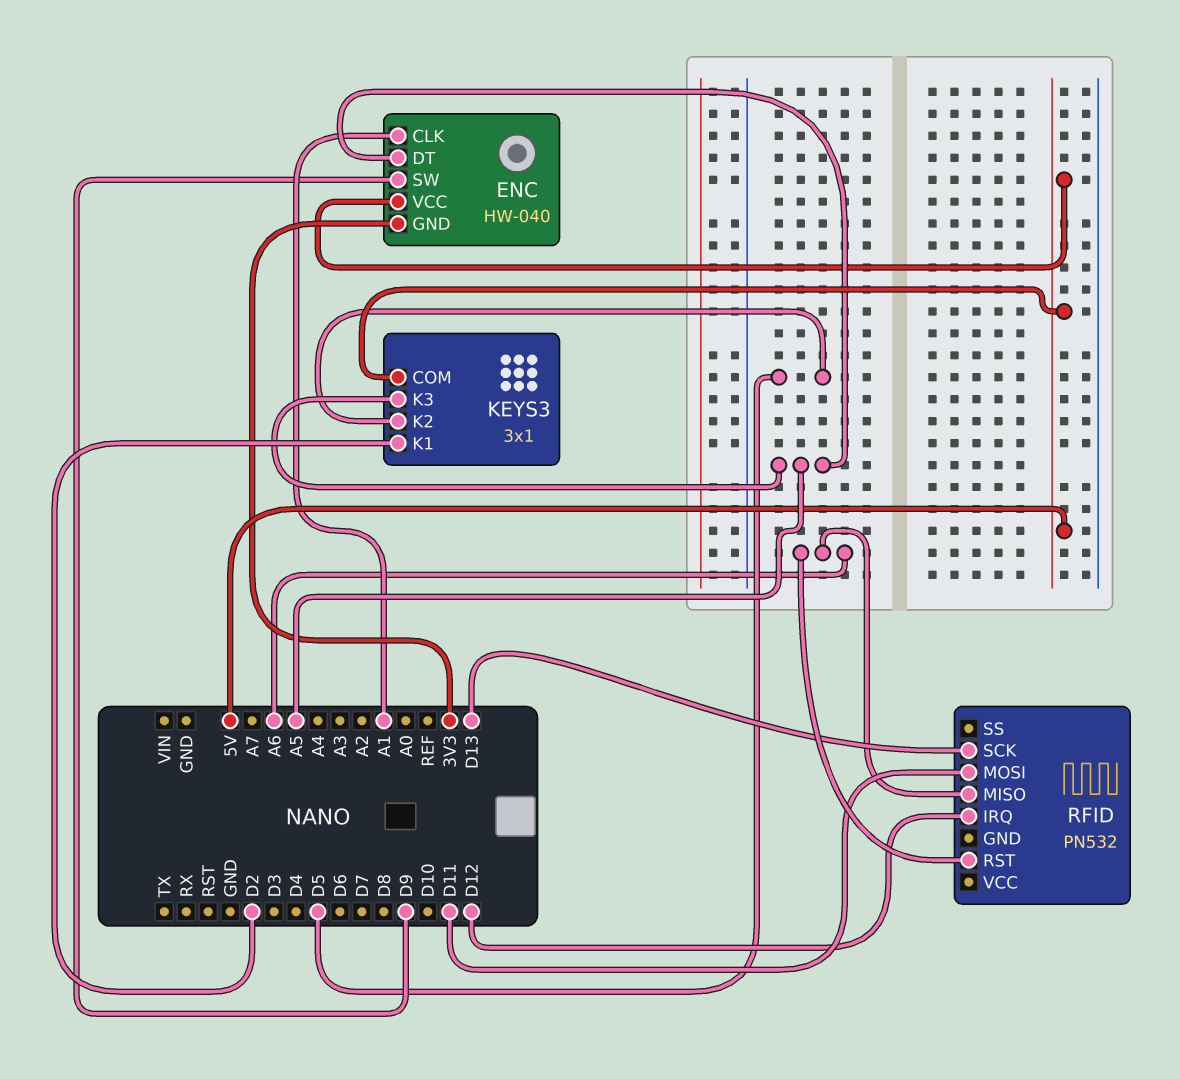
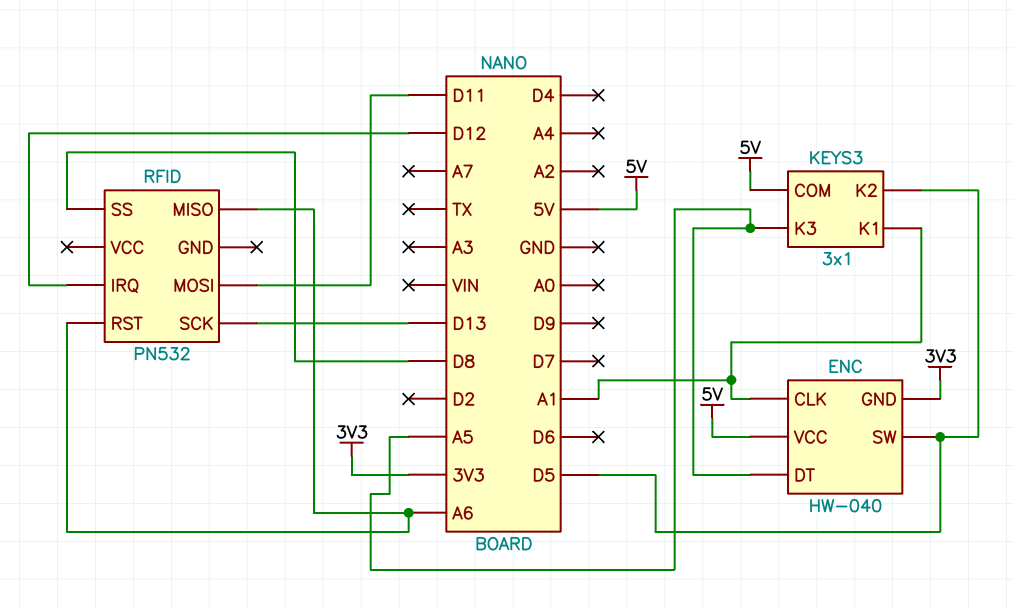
ENC pin SW: D9 -> D5
KEYS3 pin K1: D2 -> A1
RFID pin SS: none -> D8

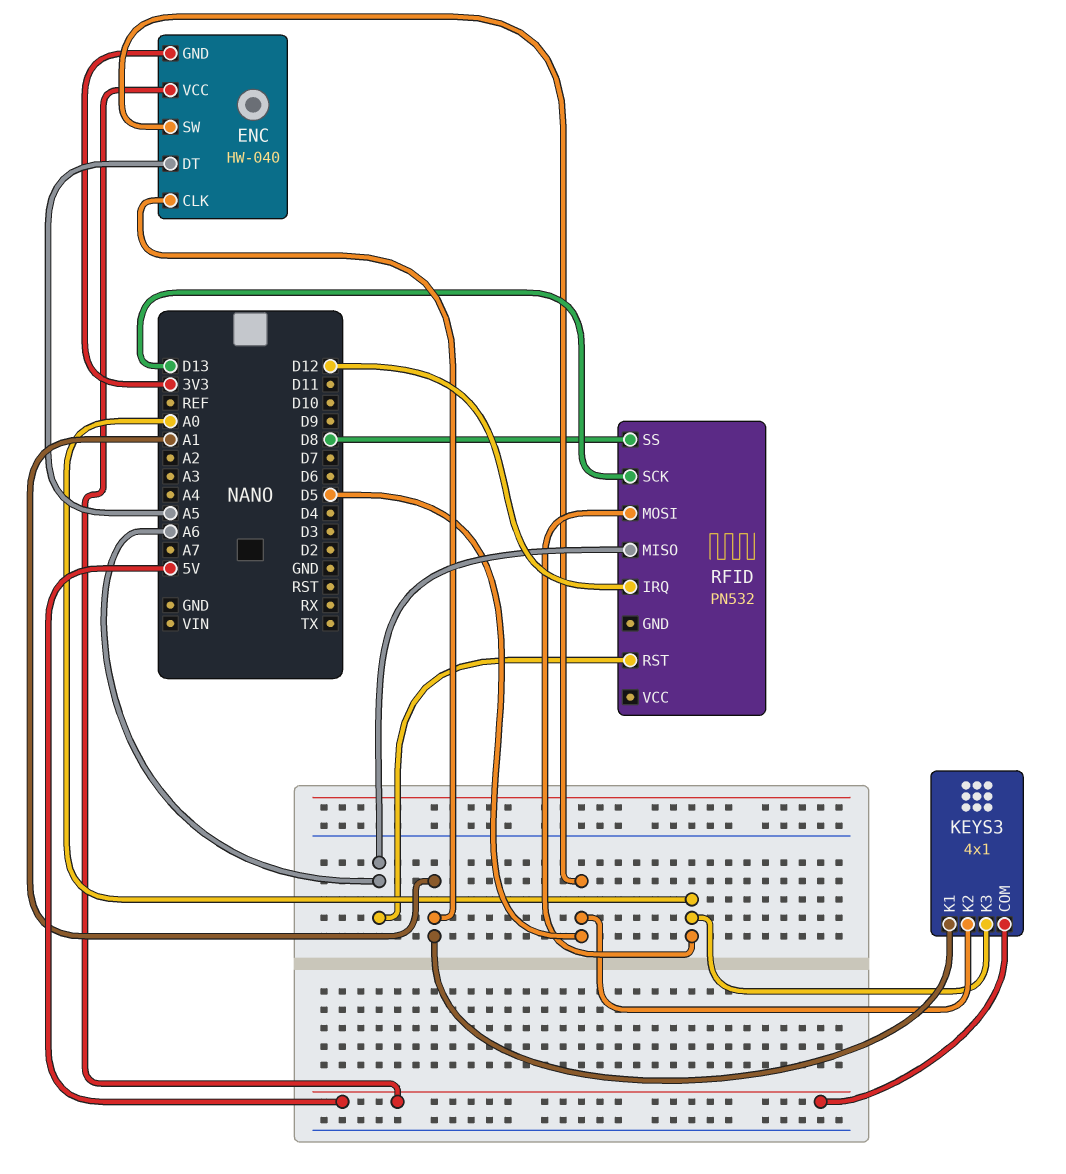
KEYS3: 3x1 -> 4x1
KEYS3 pin K3: A5 -> A0
RFID pin MOSI: D11 -> A0

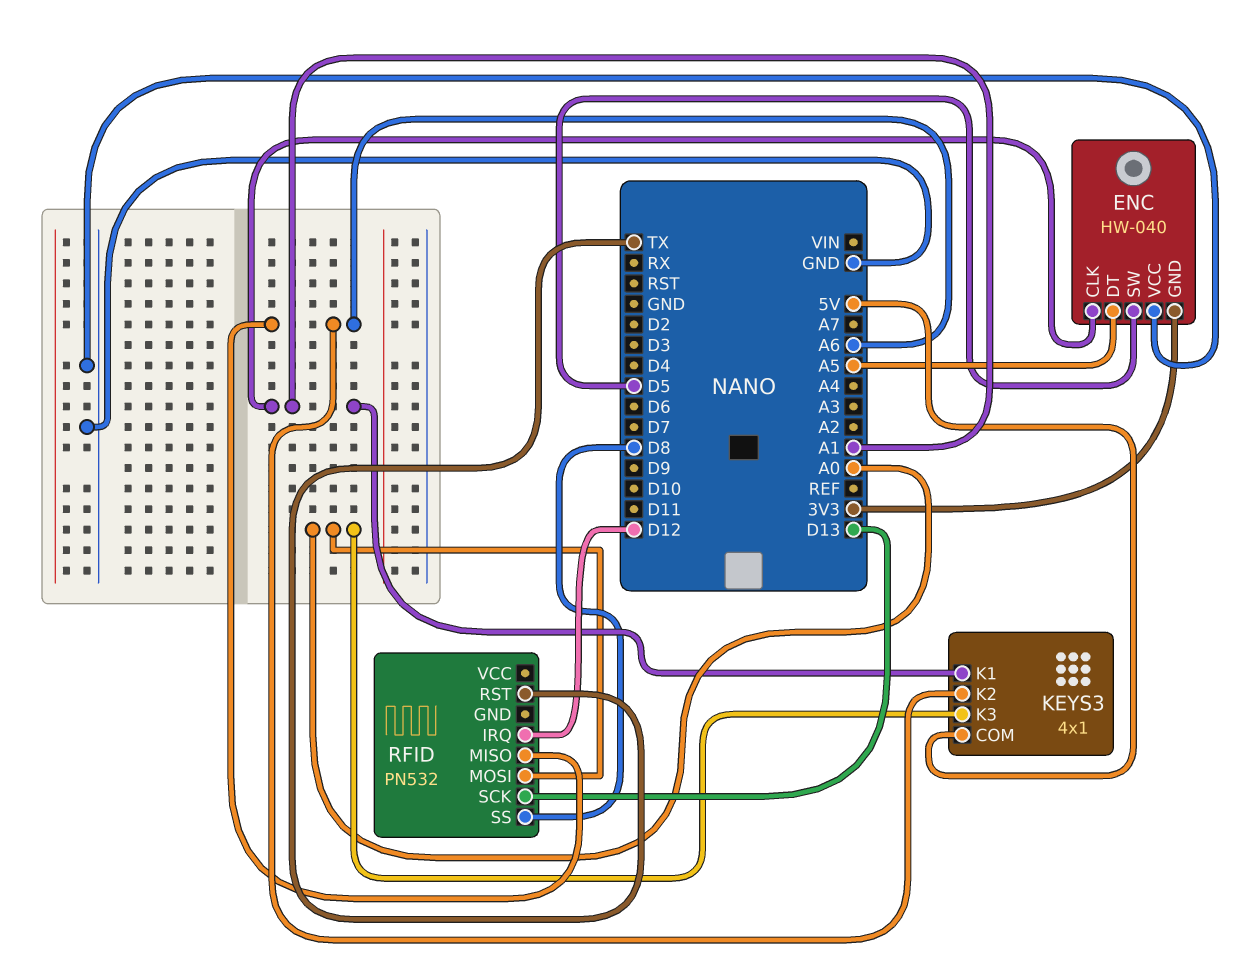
ENC pin VCC: 5V -> GND
KEYS3 pin K2: D5 -> A6
RFID pin RST: A6 -> TX

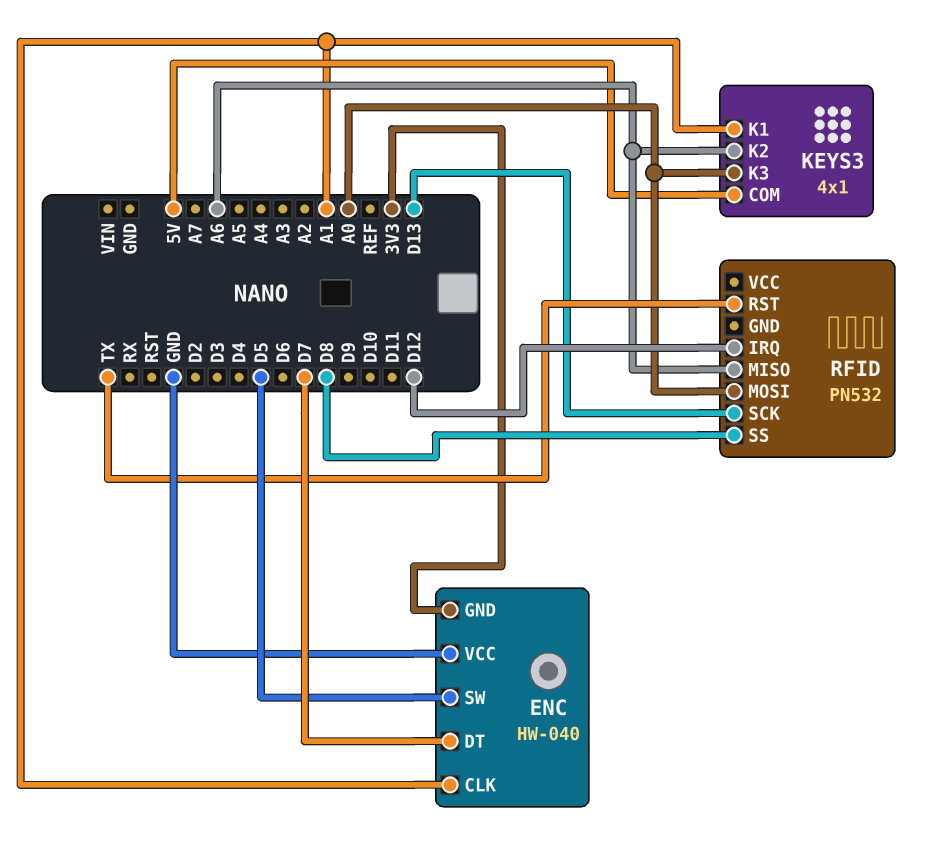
ENC pin DT: A5 -> D7

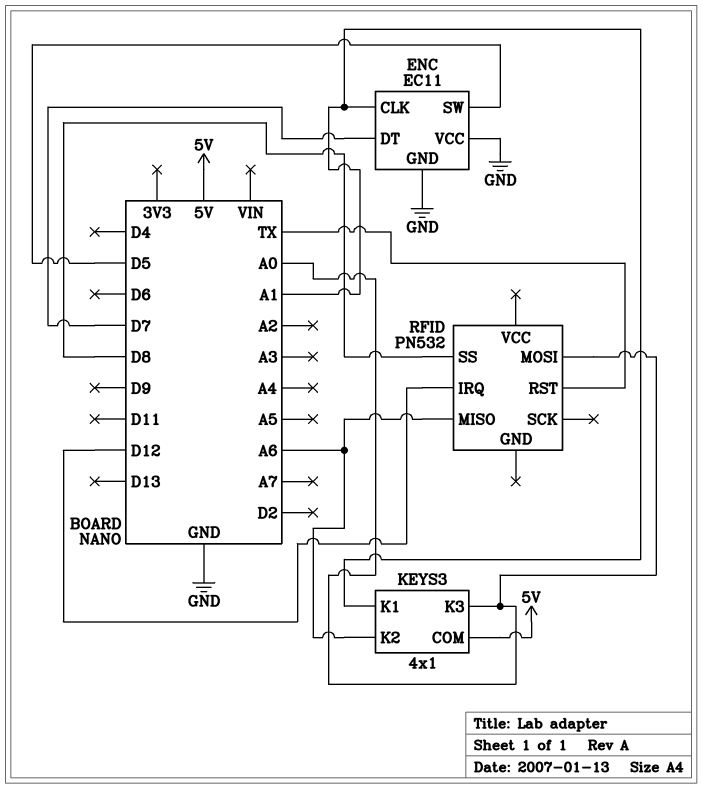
ENC: HW-040 -> EC11
ENC pin GND: 3V3 -> GND
RFID pin SCK: D13 -> none

